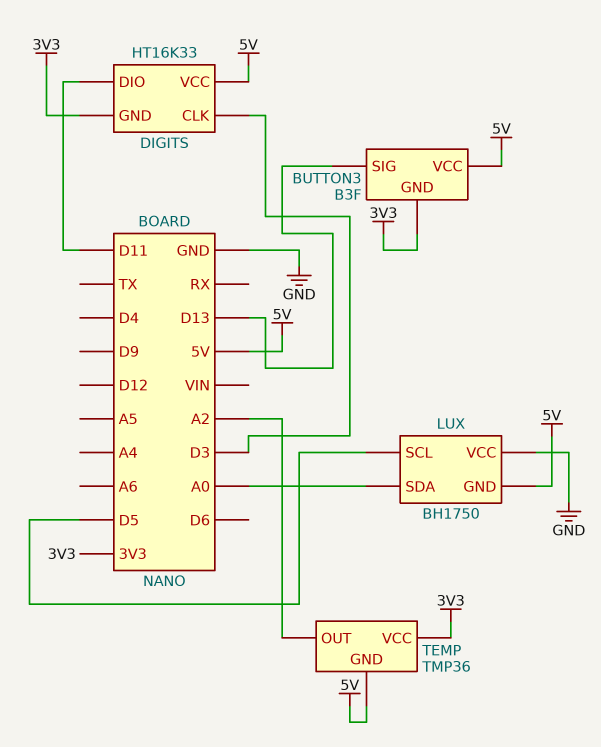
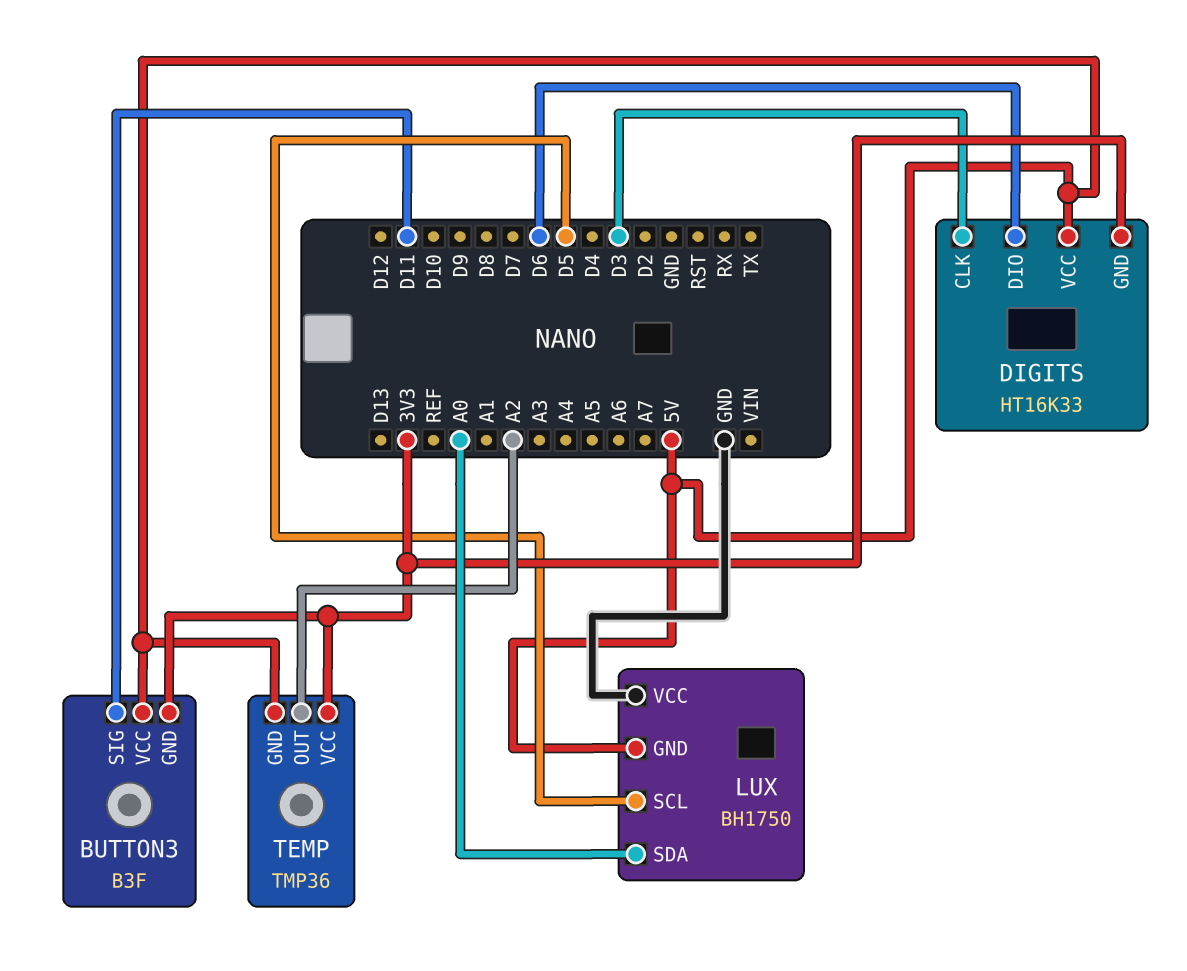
BUTTON3 pin SIG: D13 -> D11
DIGITS pin DIO: D11 -> D6

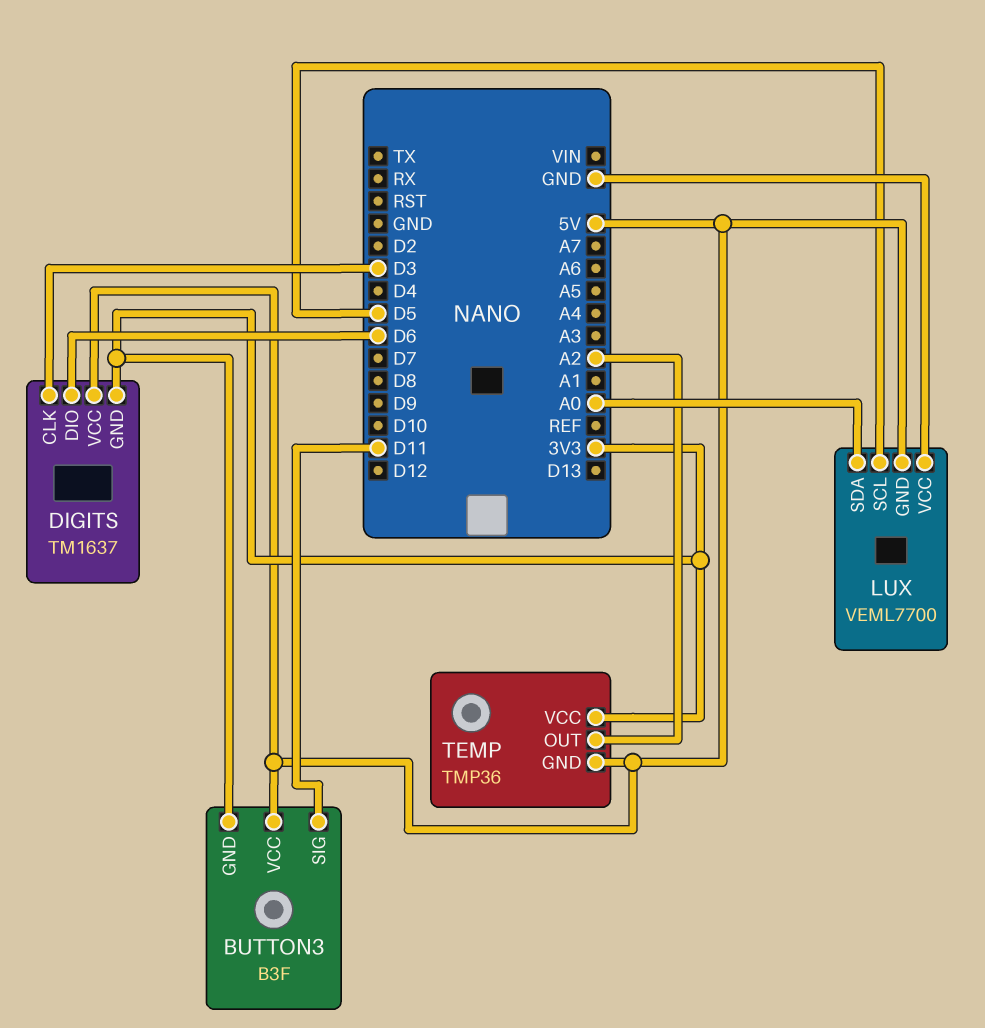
DIGITS: HT16K33 -> TM1637
LUX: BH1750 -> VEML7700

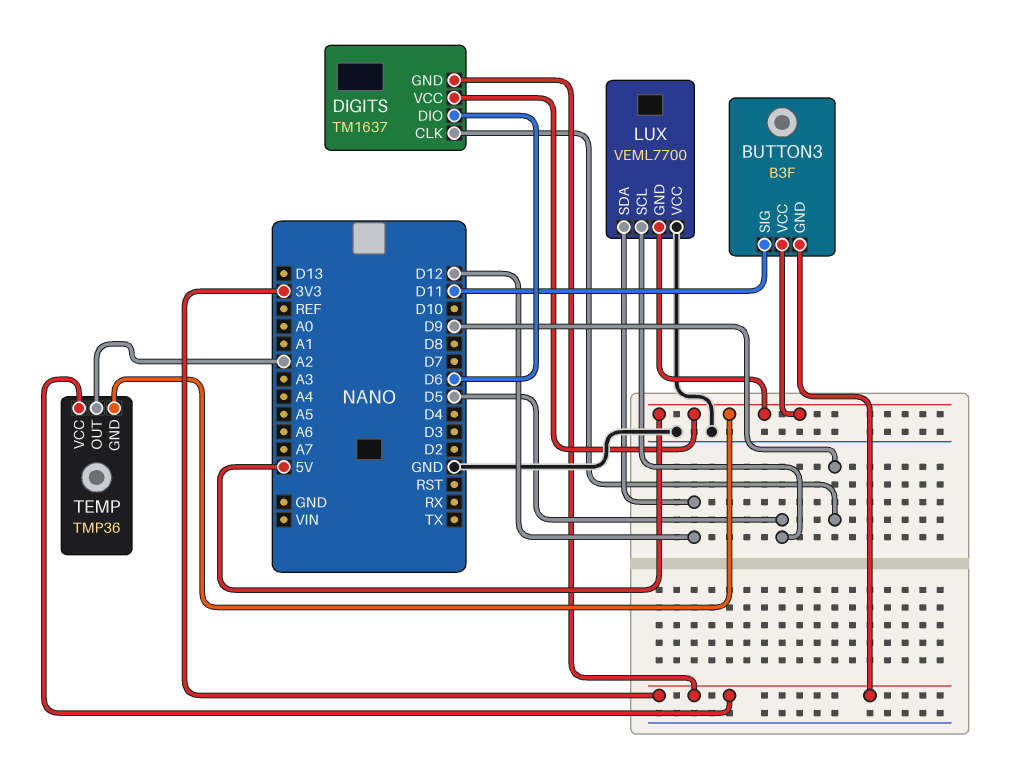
DIGITS pin CLK: D3 -> D9
LUX pin SDA: A0 -> D12

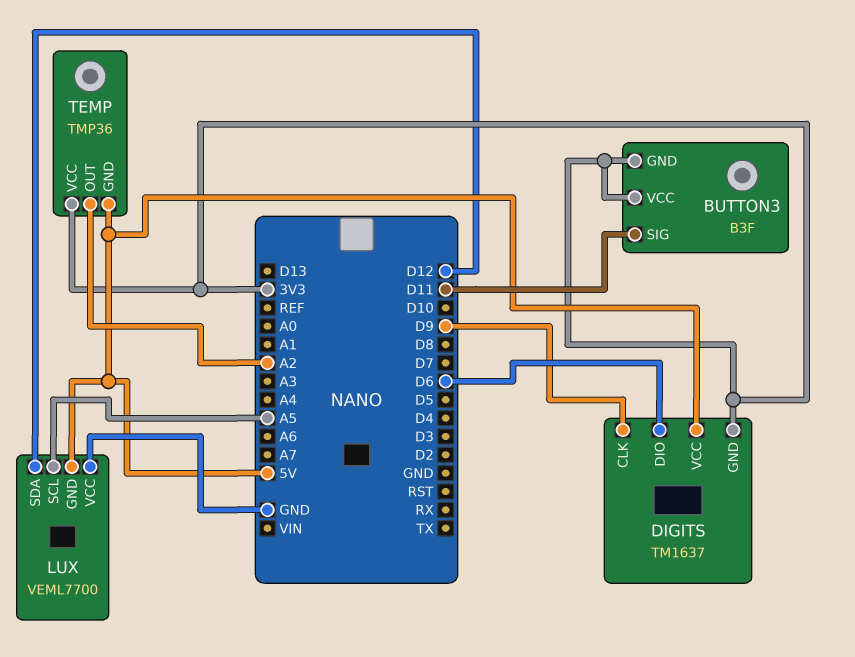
BUTTON3 pin VCC: 5V -> 3V3
LUX pin SCL: D5 -> A5

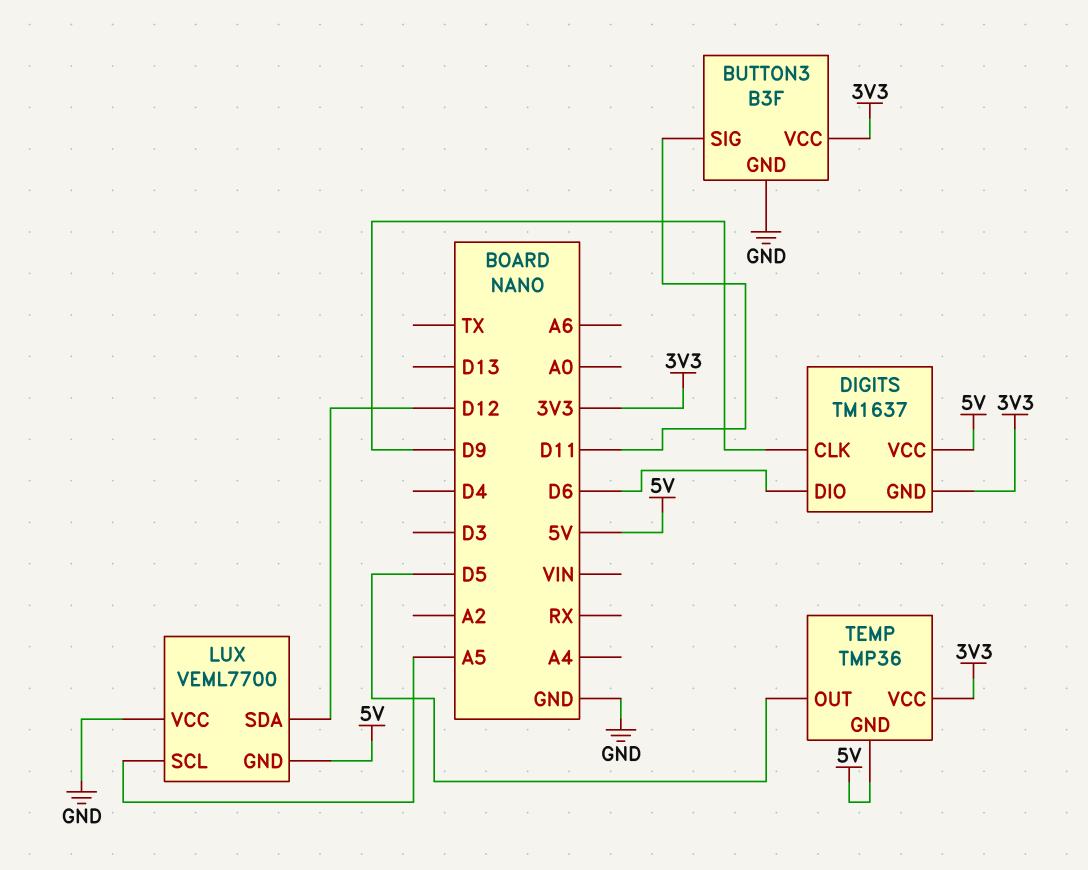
BUTTON3 pin GND: 3V3 -> GND
TEMP pin OUT: A2 -> D5

